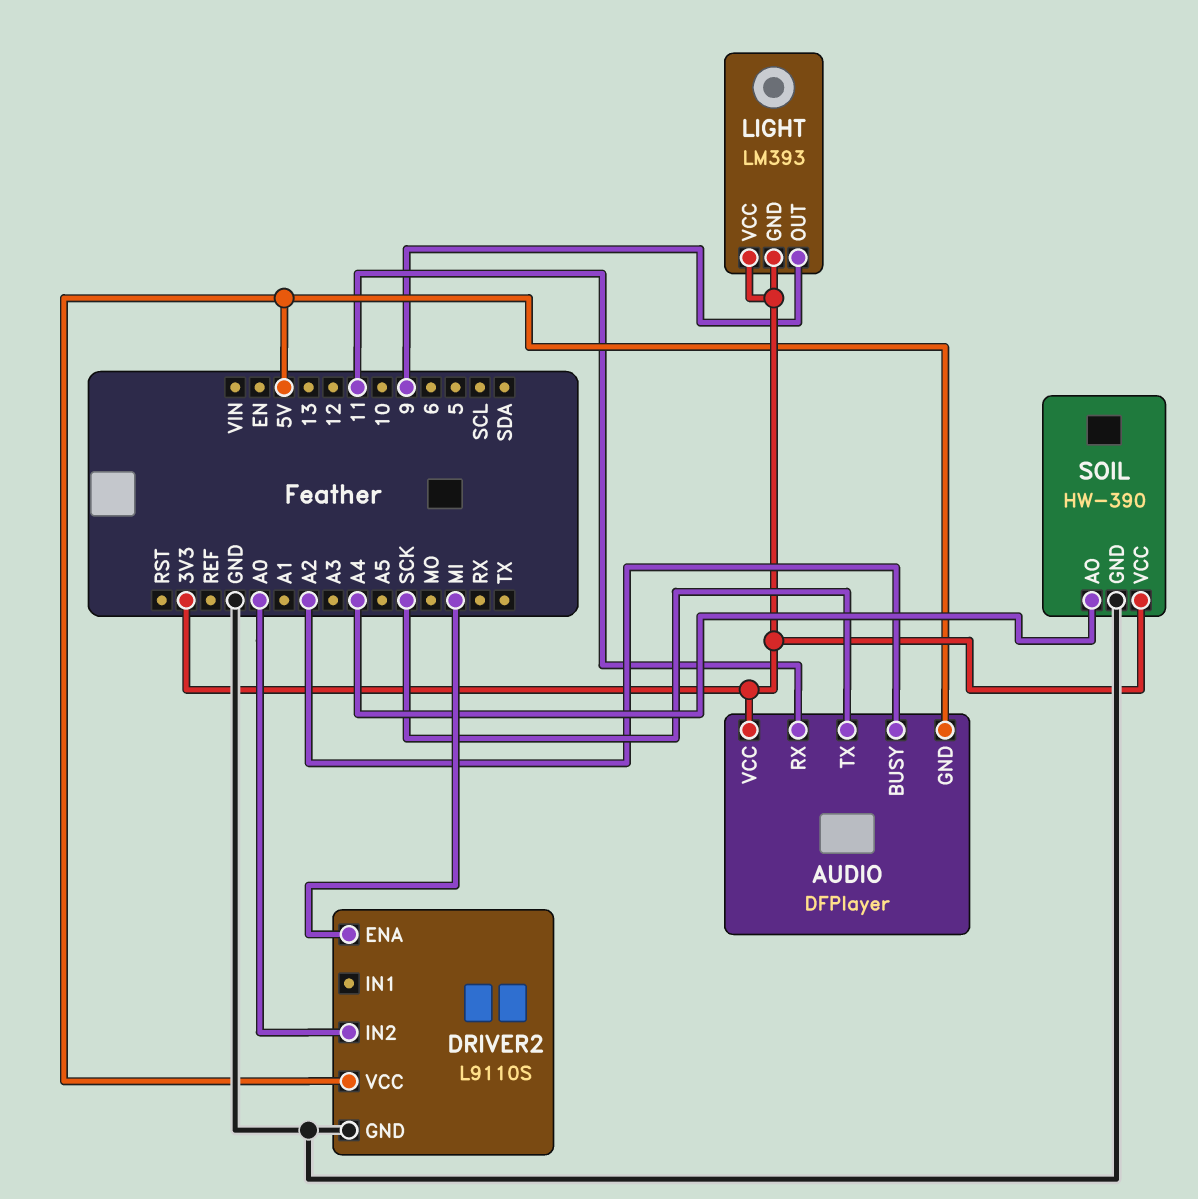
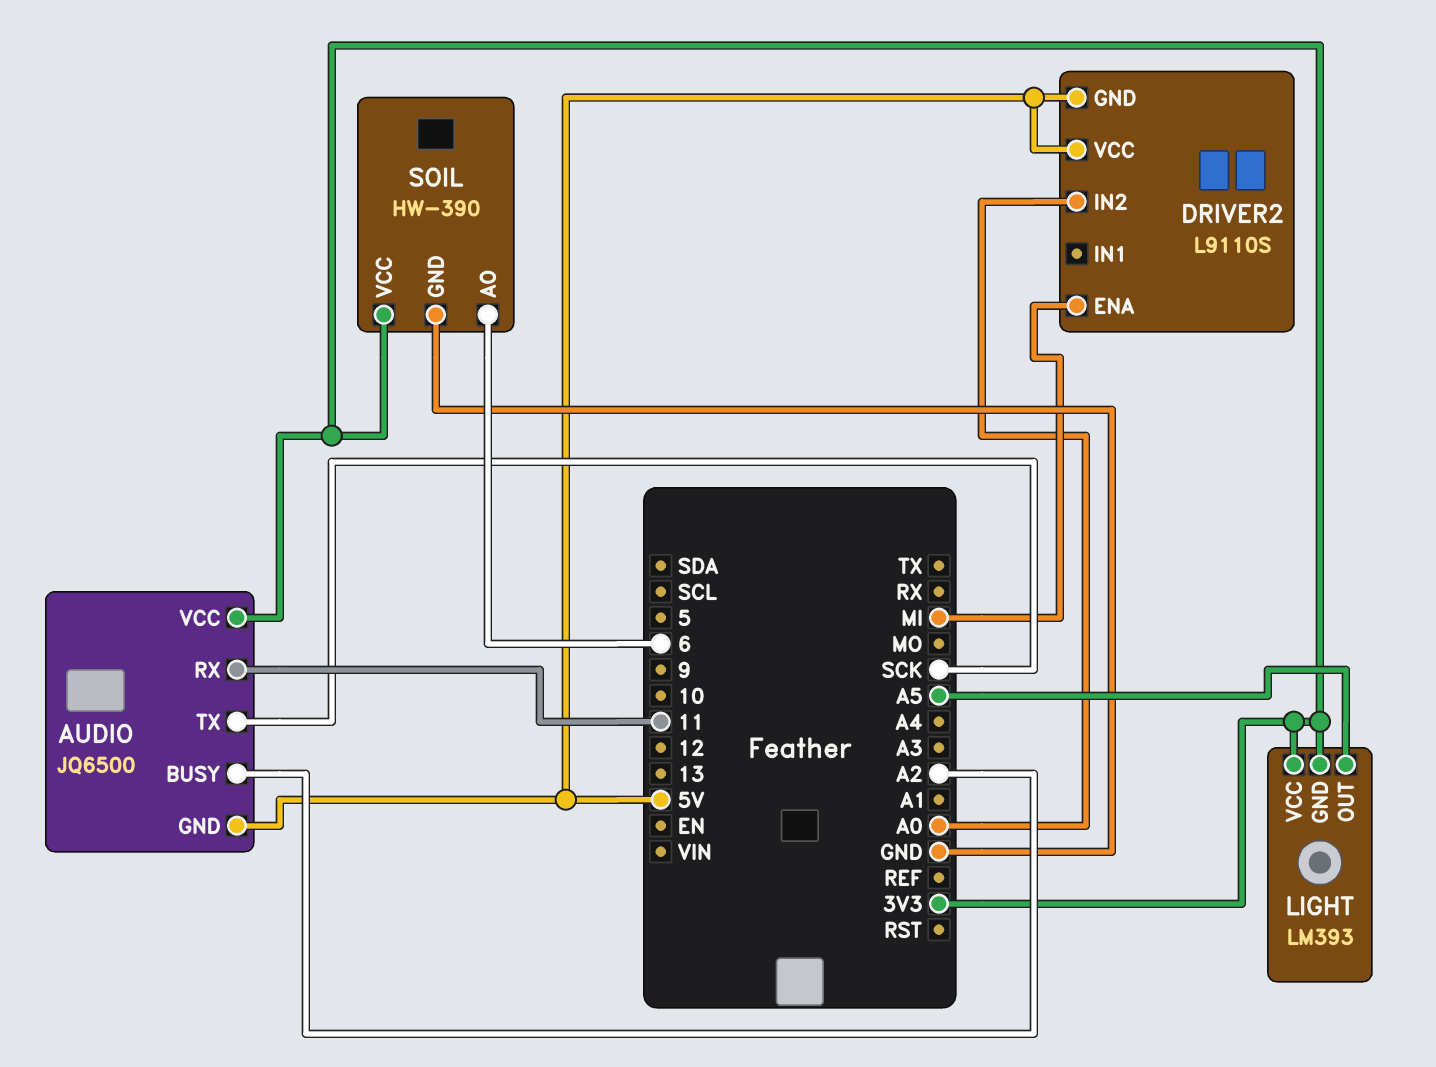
AUDIO: DFPlayer -> JQ6500
DRIVER2 pin GND: GND -> 5V
LIGHT pin OUT: 9 -> A5
SOIL pin AO: A4 -> 6

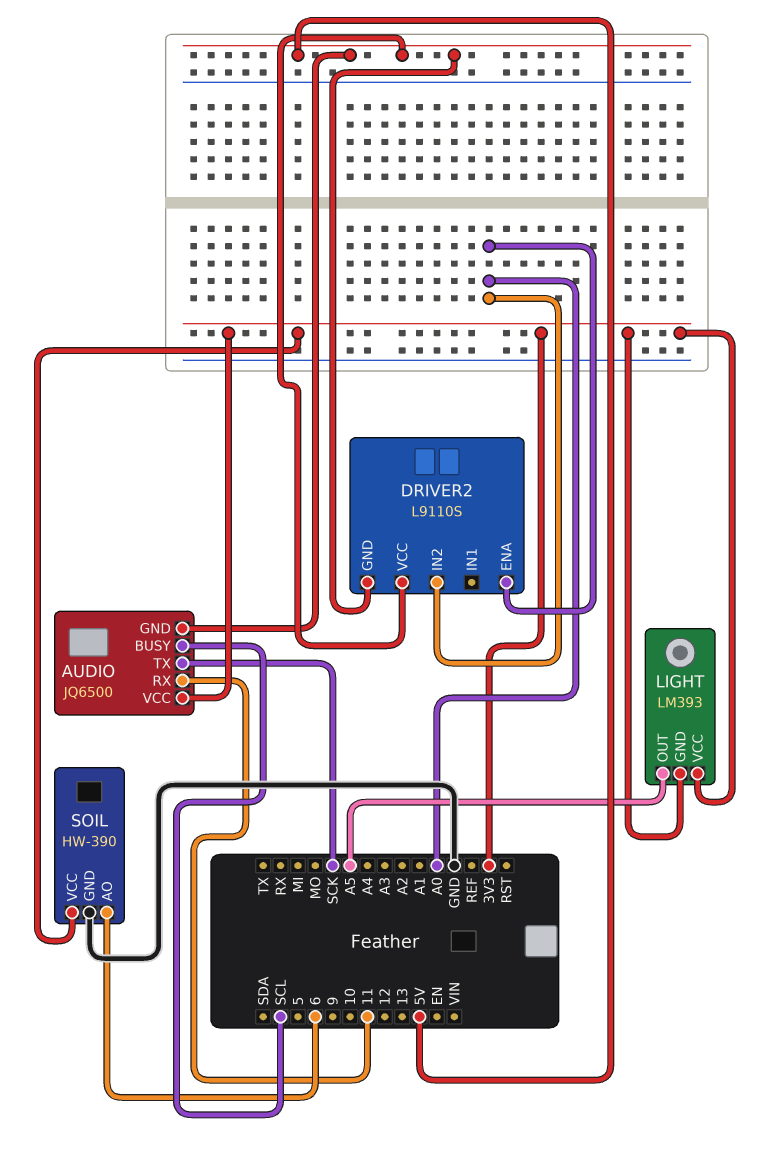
AUDIO pin BUSY: A2 -> SCL
DRIVER2 pin ENA: MI -> A0

